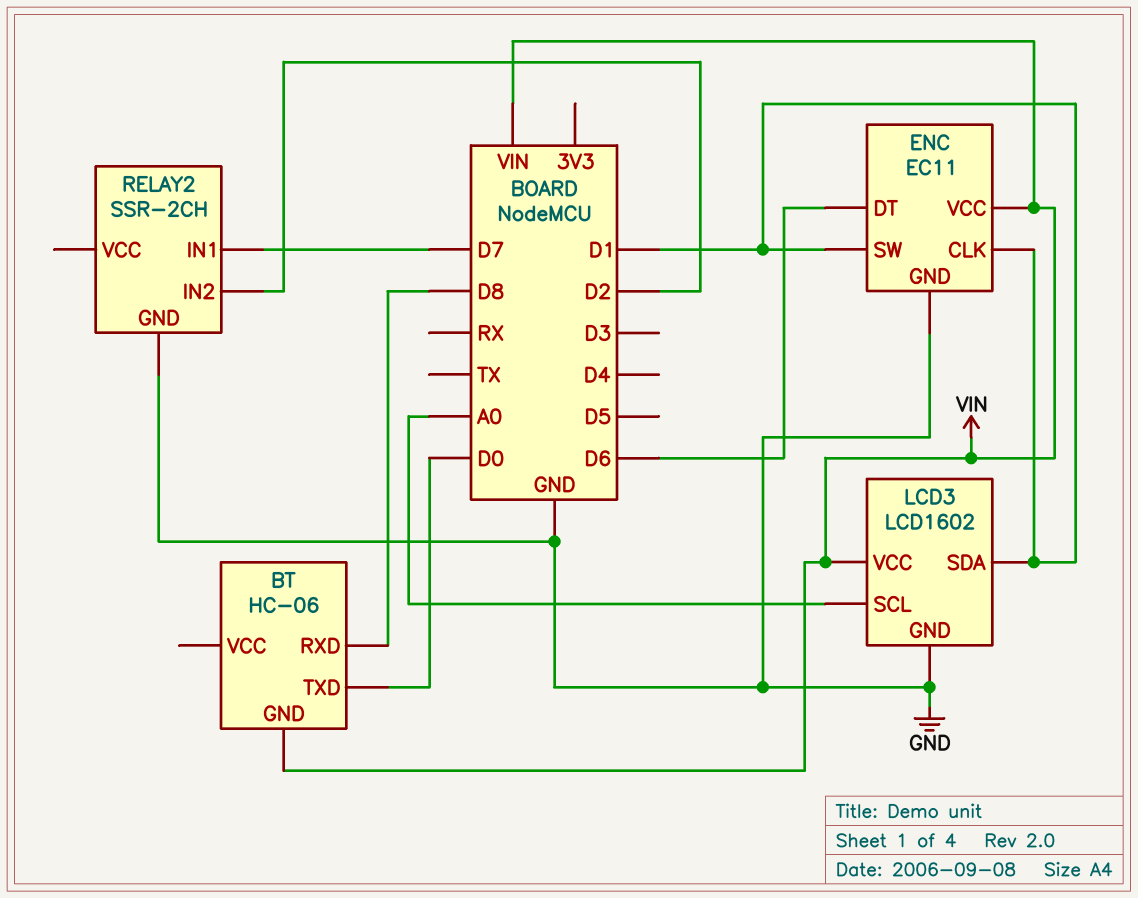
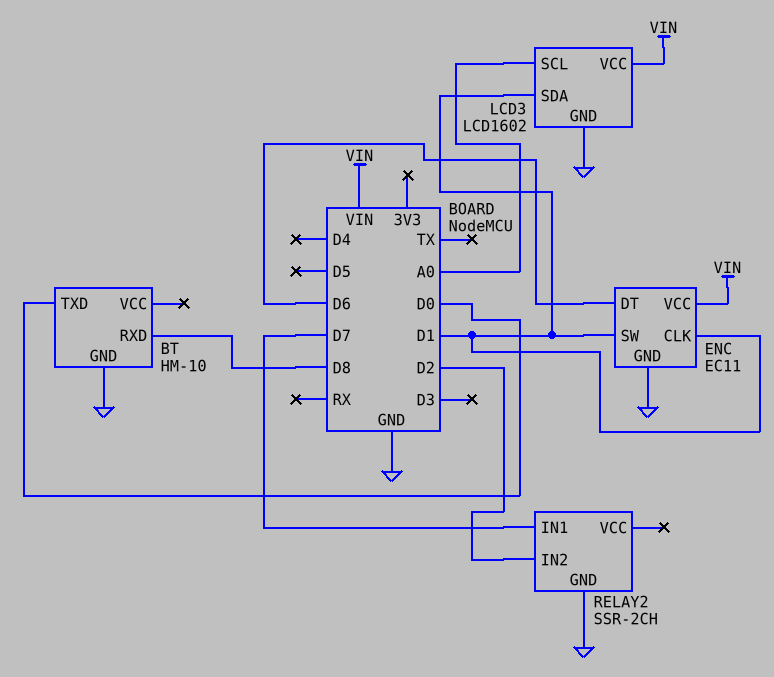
BT: HC-06 -> HM-10
BT pin GND: VIN -> GND

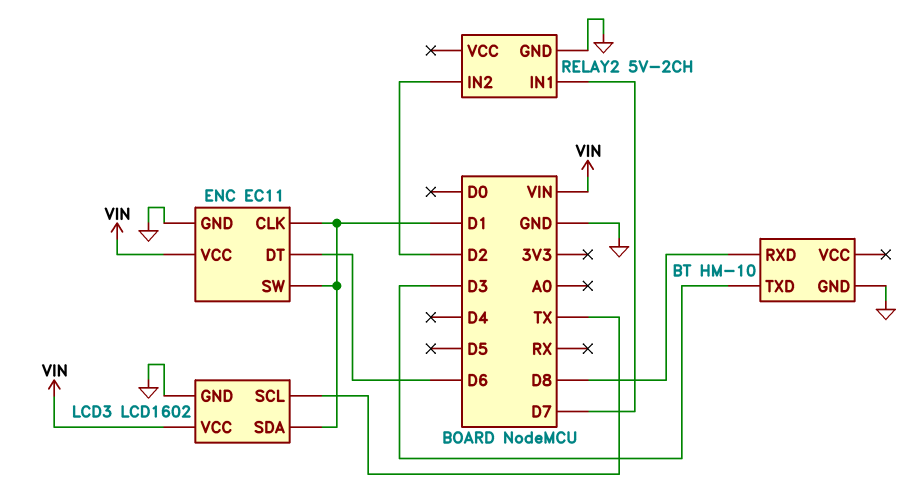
BT pin TXD: D0 -> D3
LCD3 pin SCL: A0 -> TX
RELAY2: SSR-2CH -> 5V-2CH

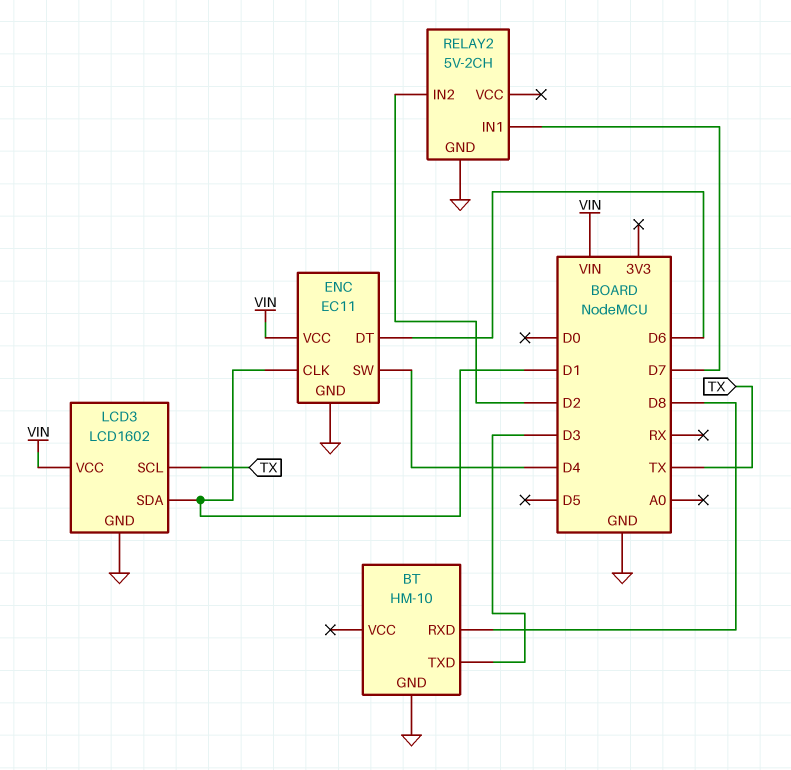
ENC pin SW: D1 -> D4

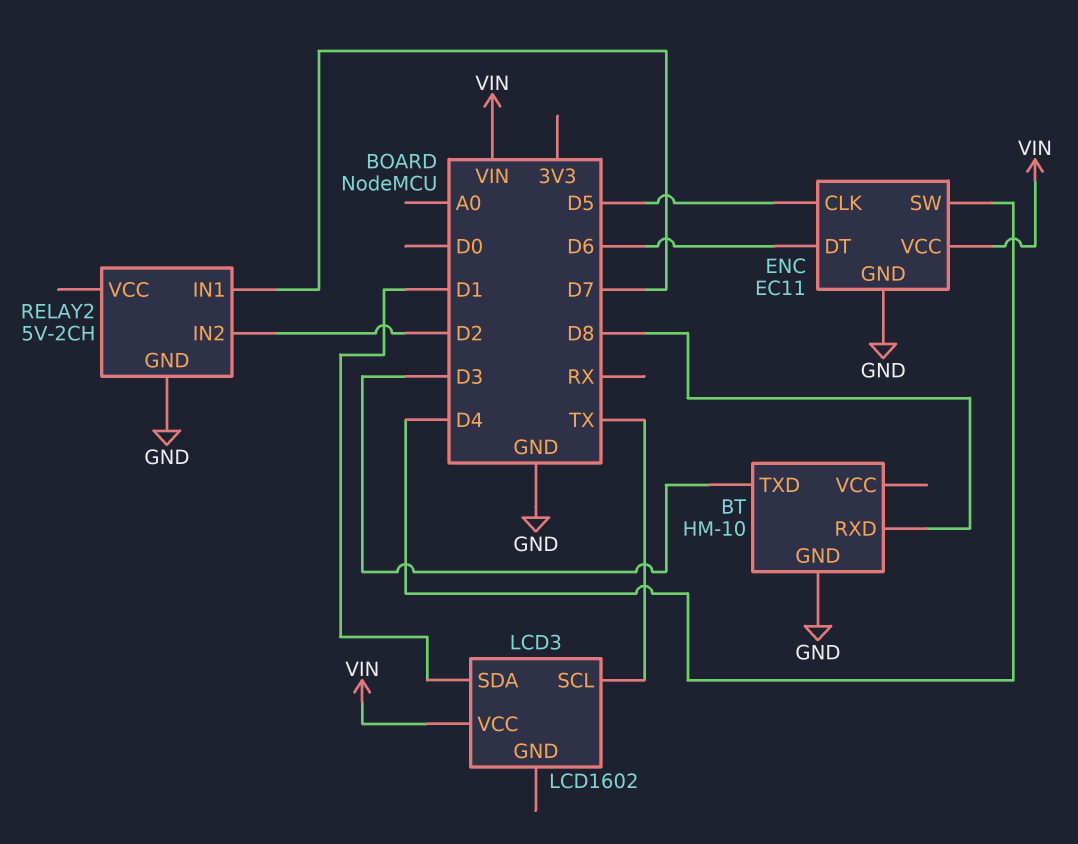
ENC pin CLK: D1 -> D5
LCD3 pin GND: GND -> none

